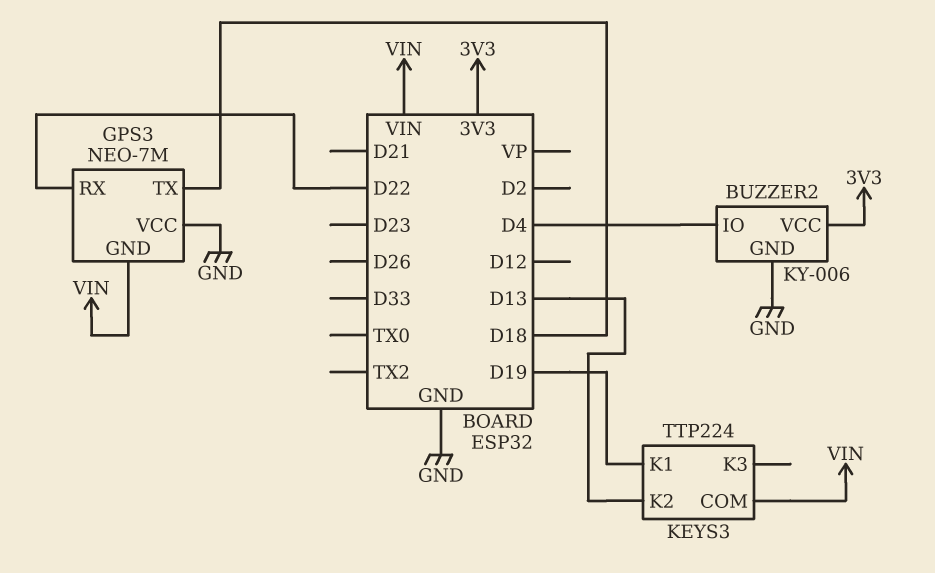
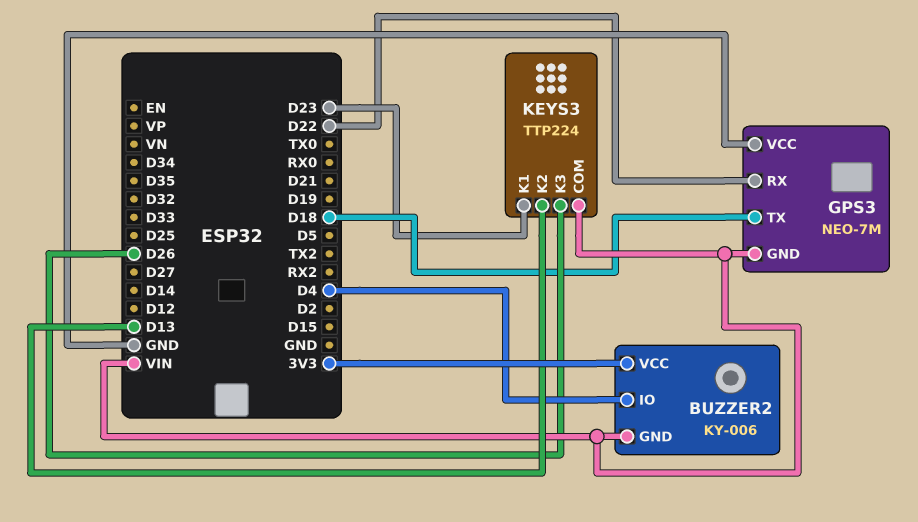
BUZZER2 pin GND: GND -> VIN
KEYS3 pin K1: D19 -> D23
KEYS3 pin K3: none -> D26

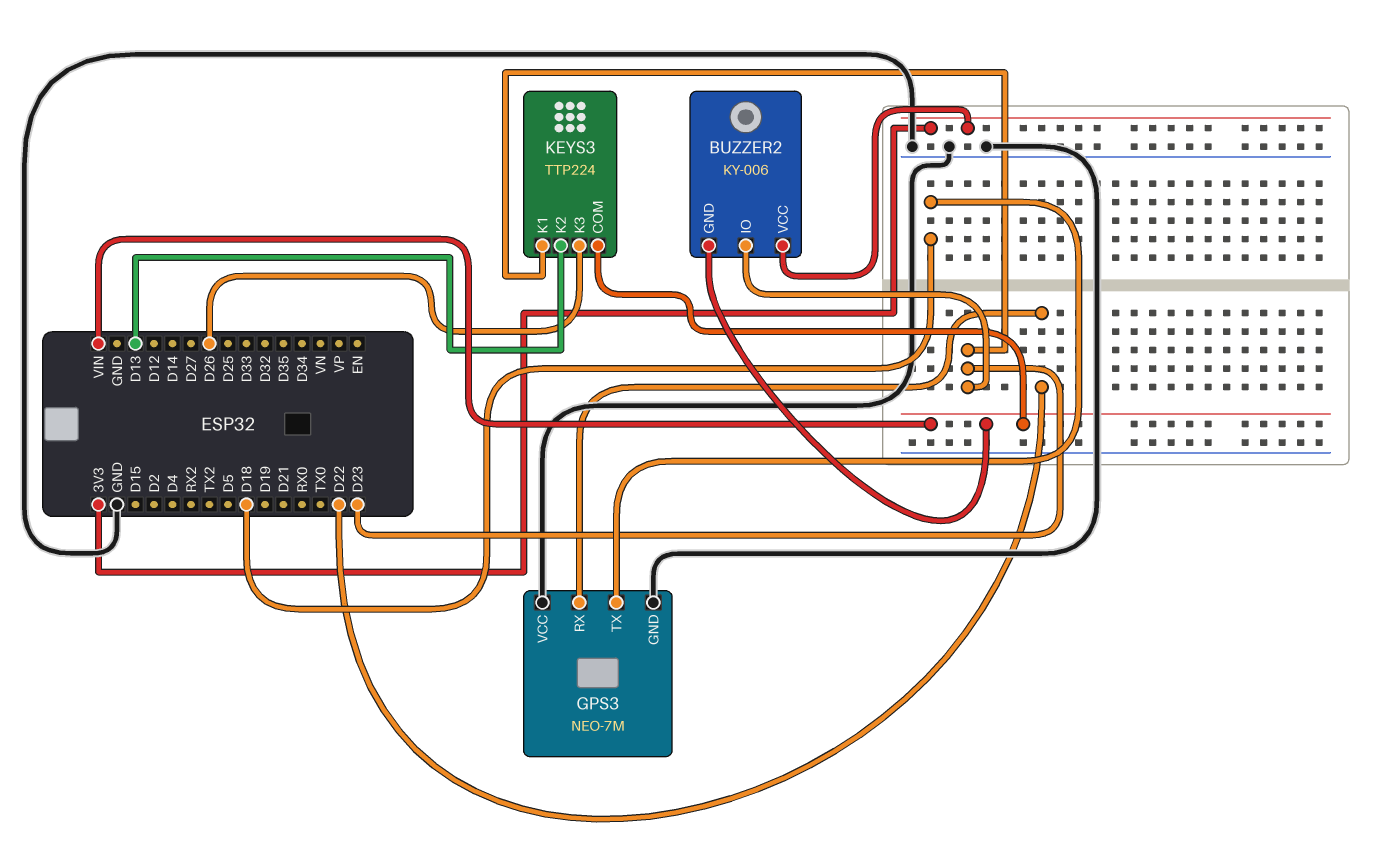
BUZZER2 pin IO: D4 -> D23
GPS3 pin GND: VIN -> GND

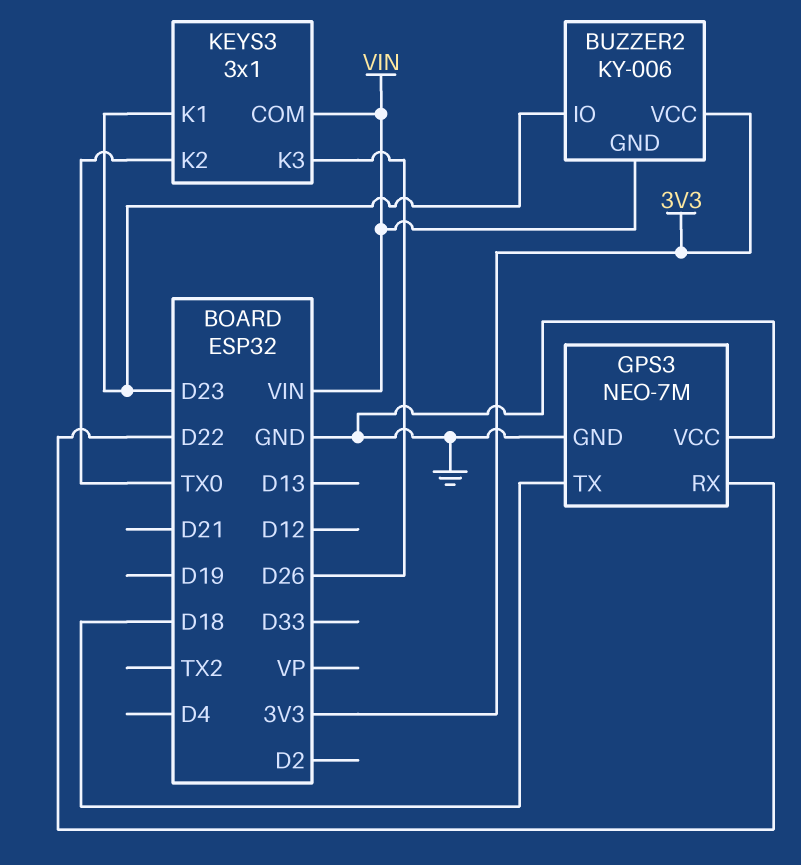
KEYS3: TTP224 -> 3x1
KEYS3 pin K2: D13 -> TX0

